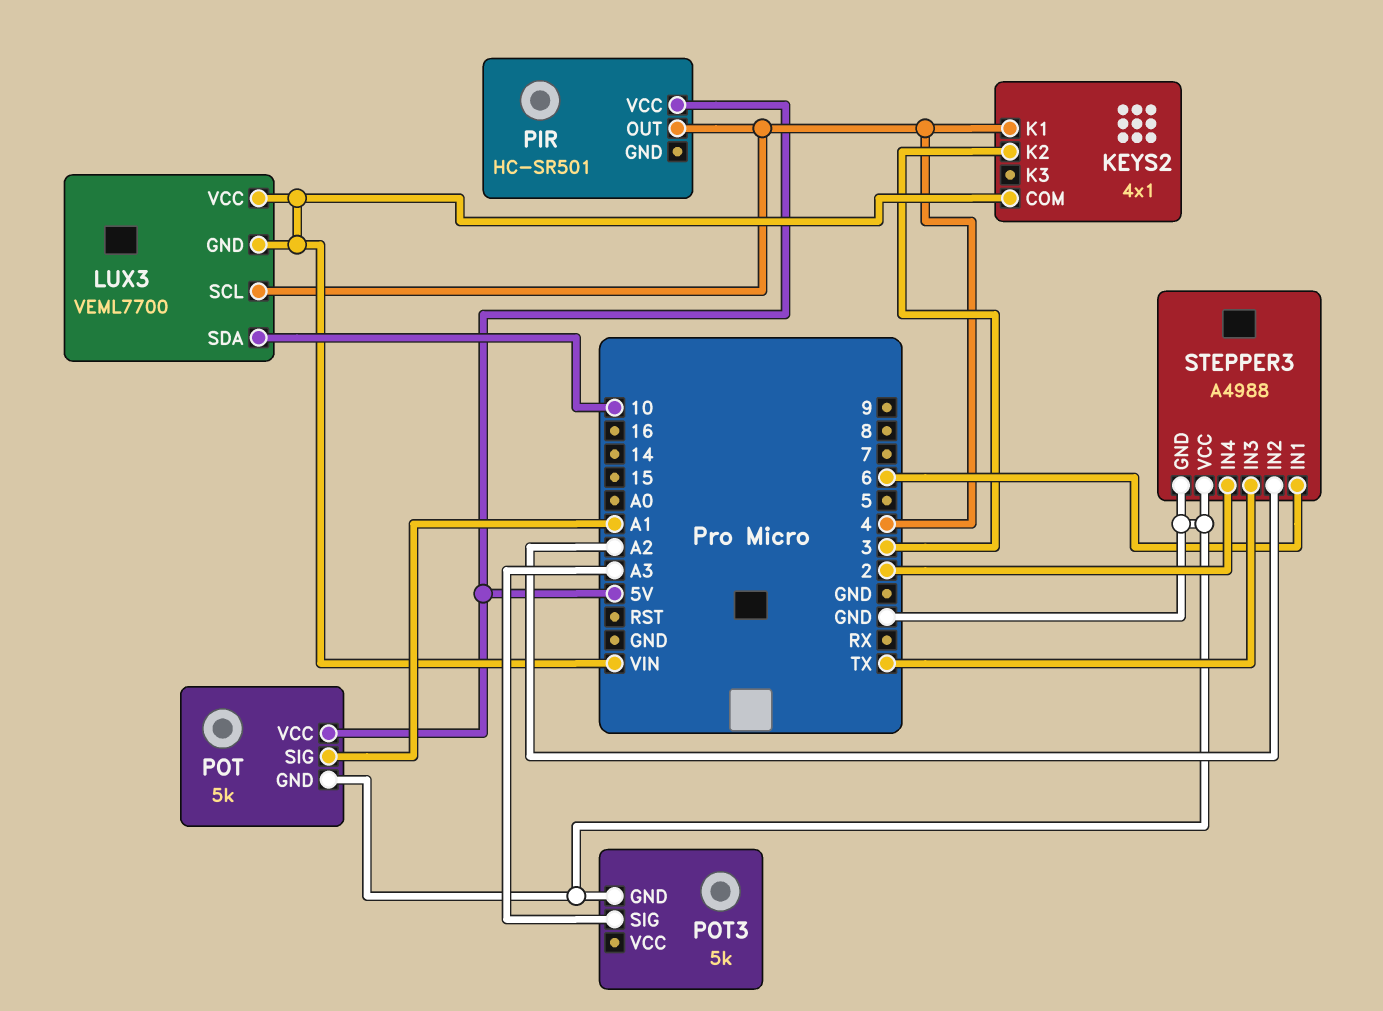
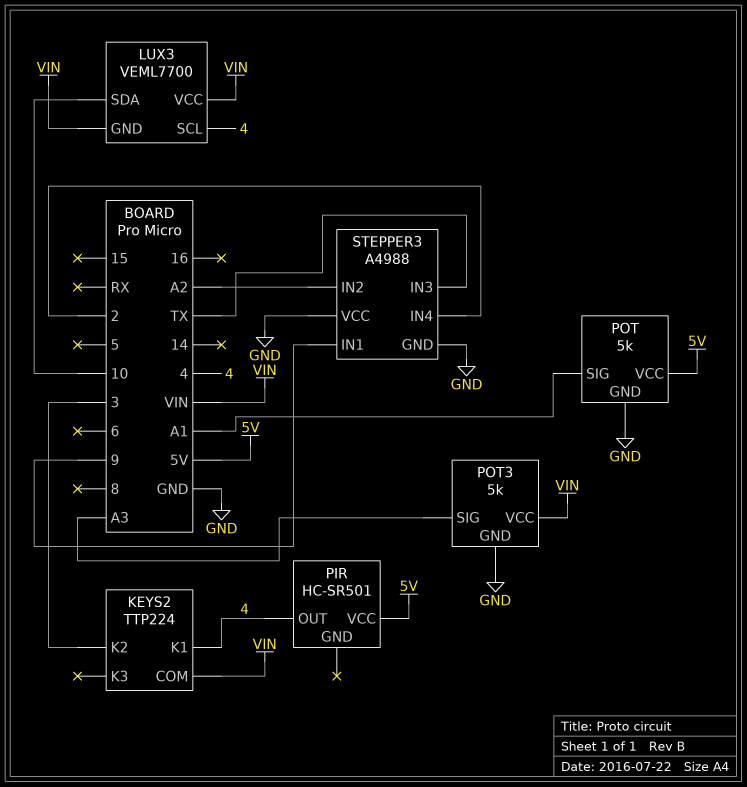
KEYS2: 4x1 -> TTP224
POT3 pin VCC: none -> VIN
STEPPER3 pin IN1: 6 -> 9

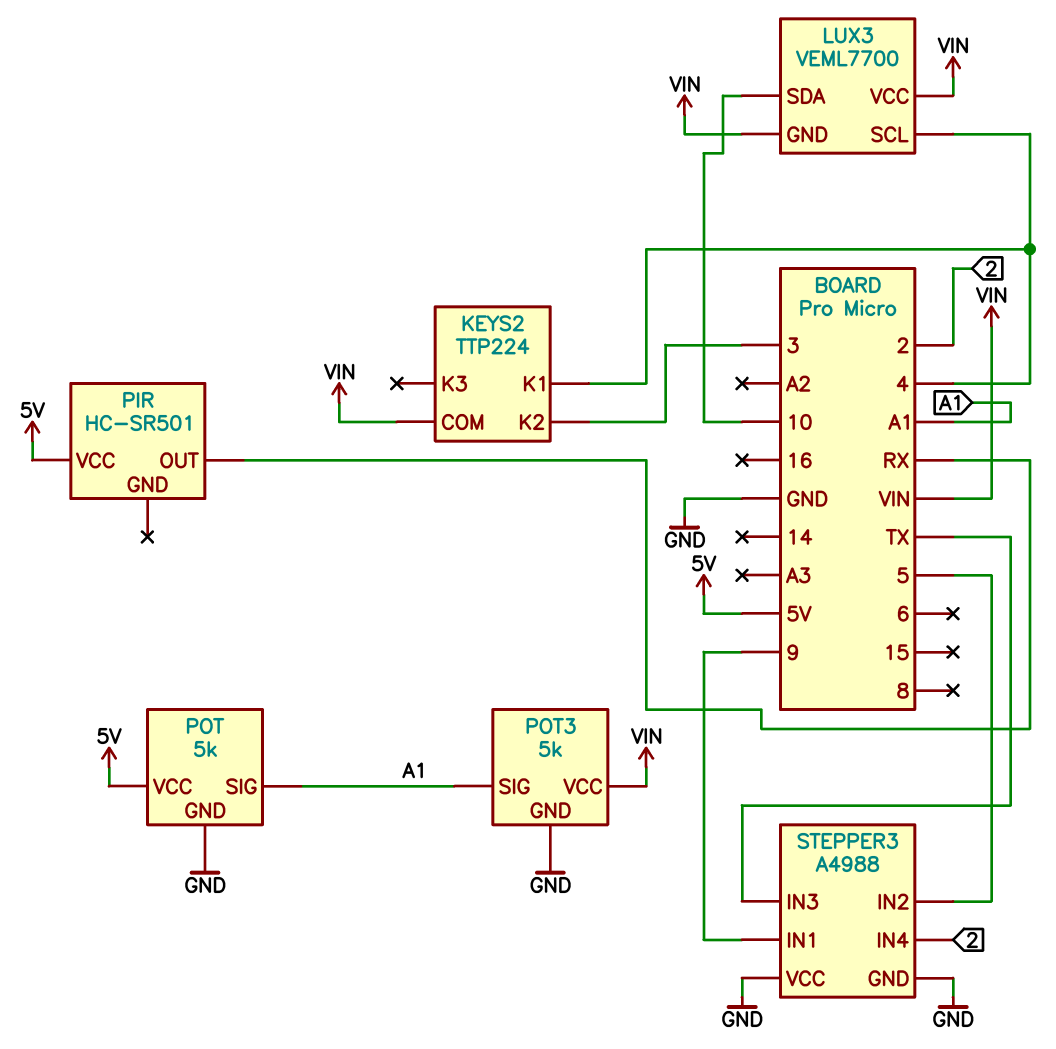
PIR pin OUT: 4 -> RX
POT3 pin SIG: A3 -> A1
STEPPER3 pin IN2: A2 -> 5

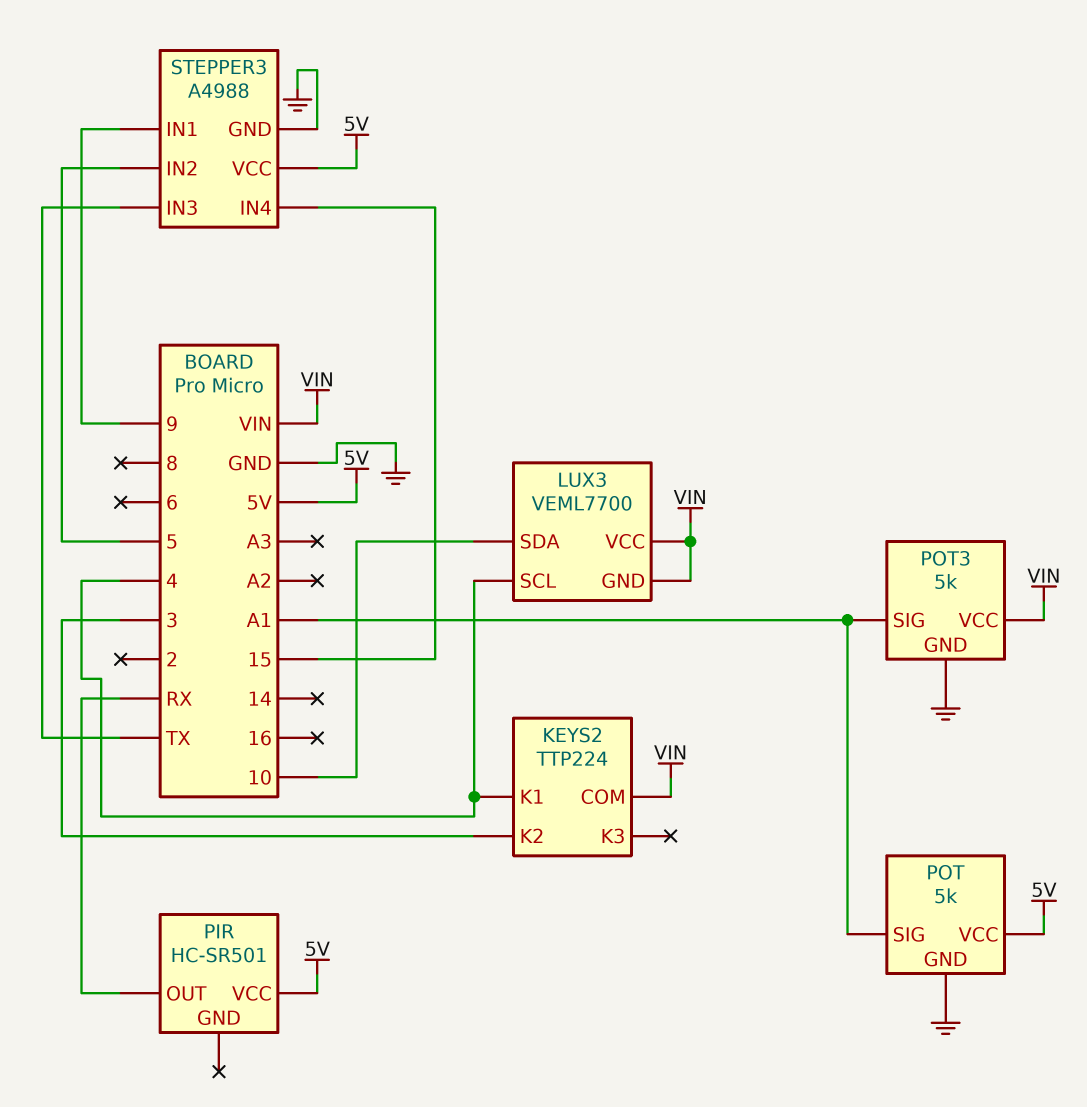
STEPPER3 pin IN4: 2 -> 15
STEPPER3 pin VCC: GND -> 5V

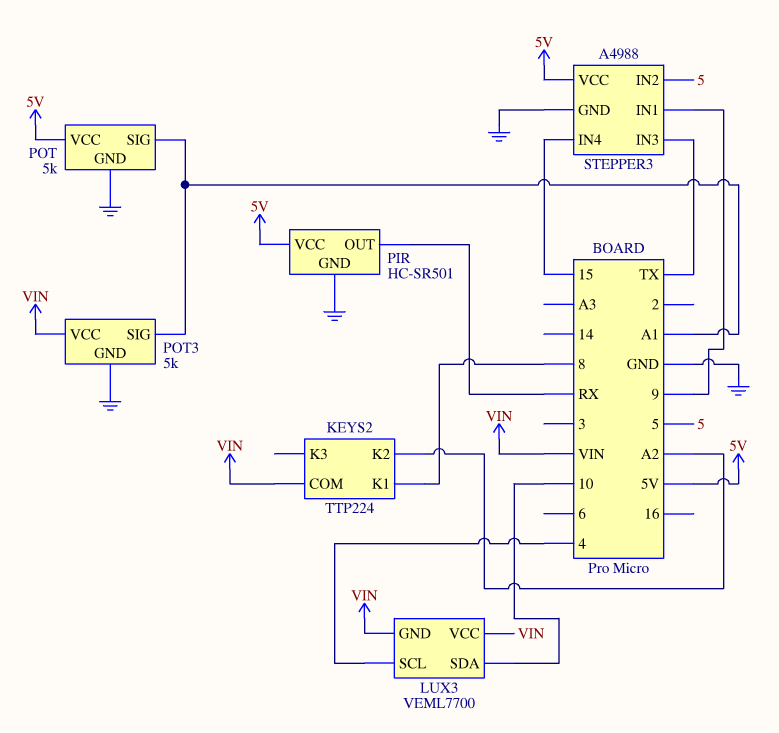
KEYS2 pin K1: 4 -> 8
KEYS2 pin K2: 3 -> A2
PIR pin GND: none -> GND

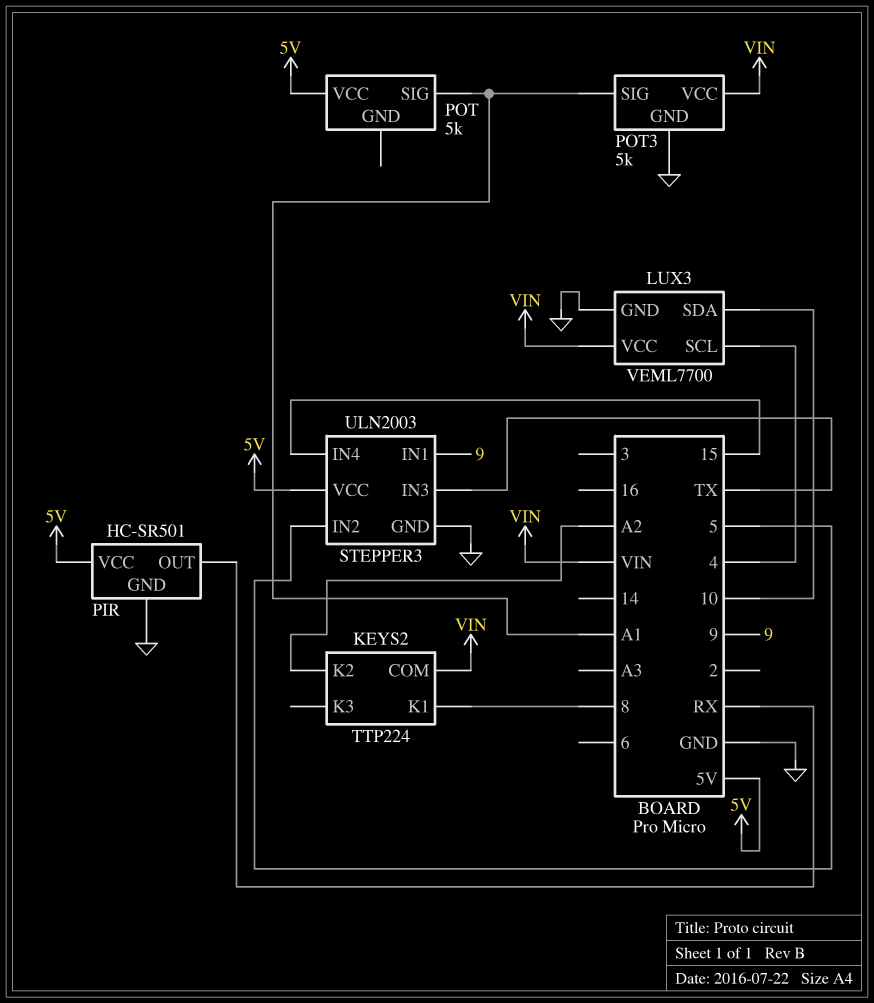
LUX3 pin GND: VIN -> GND
POT pin GND: GND -> none
STEPPER3: A4988 -> ULN2003

